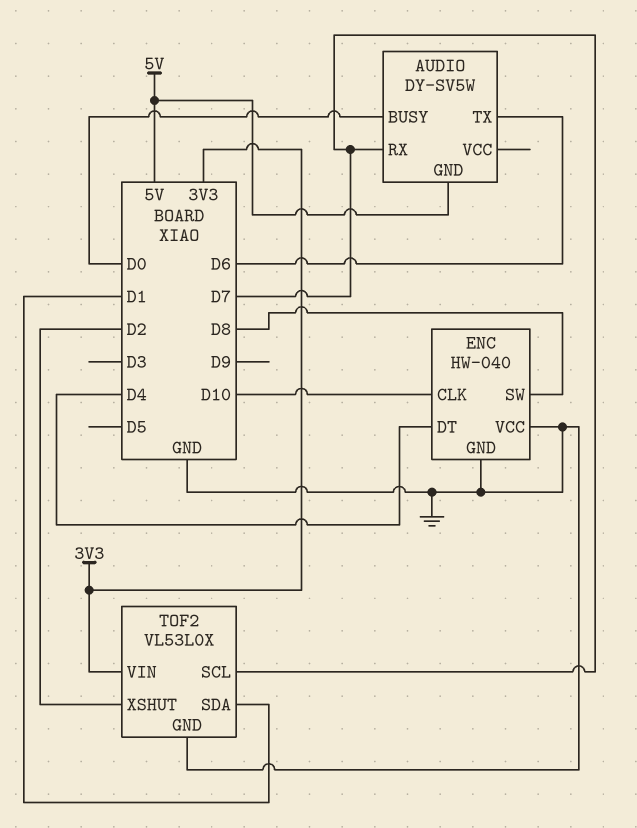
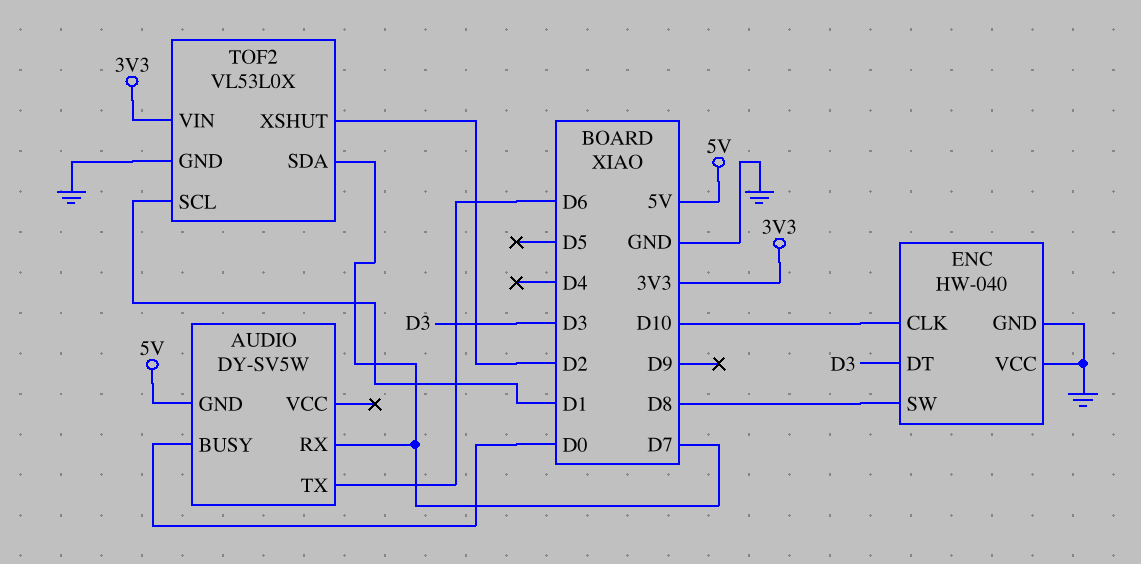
ENC pin DT: D4 -> D3
TOF2 pin SCL: D7 -> D1
TOF2 pin SDA: D1 -> D7

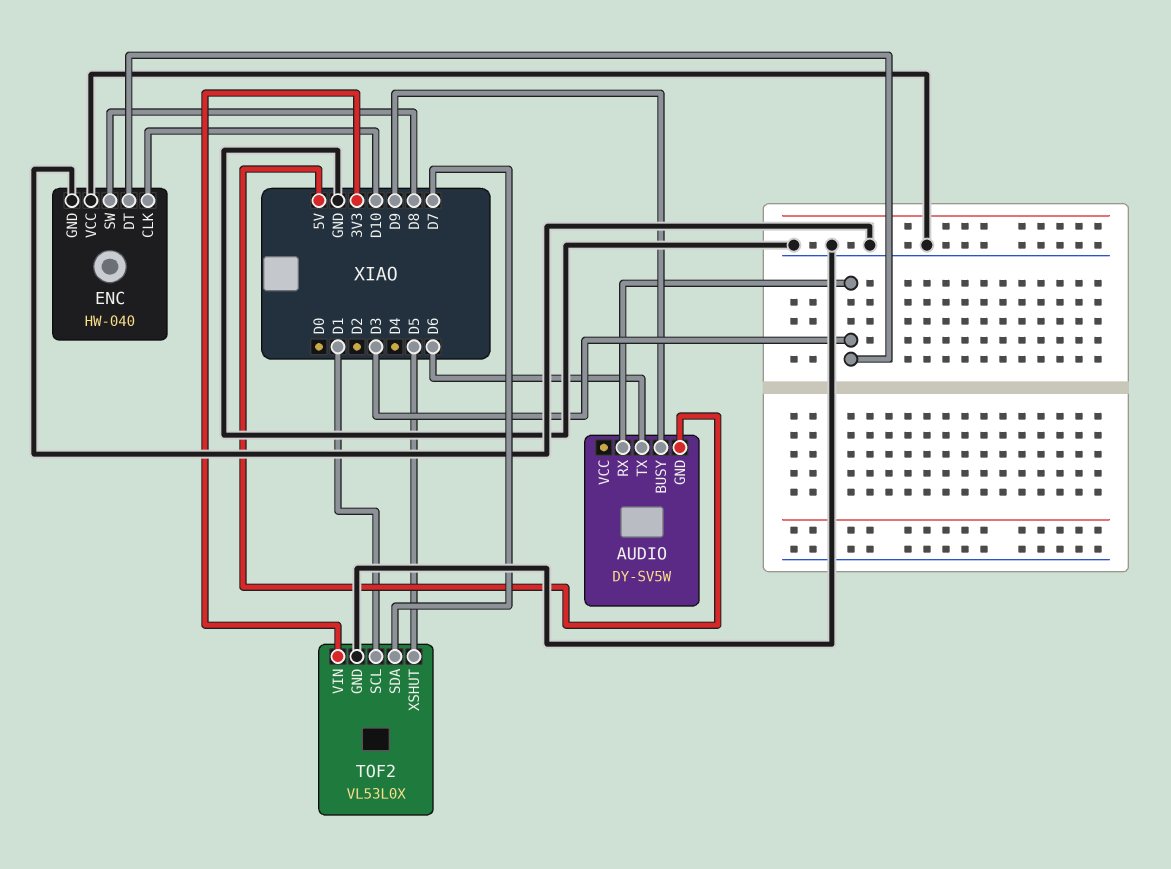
AUDIO pin BUSY: D0 -> D9
AUDIO pin RX: D7 -> D3
TOF2 pin XSHUT: D2 -> D5

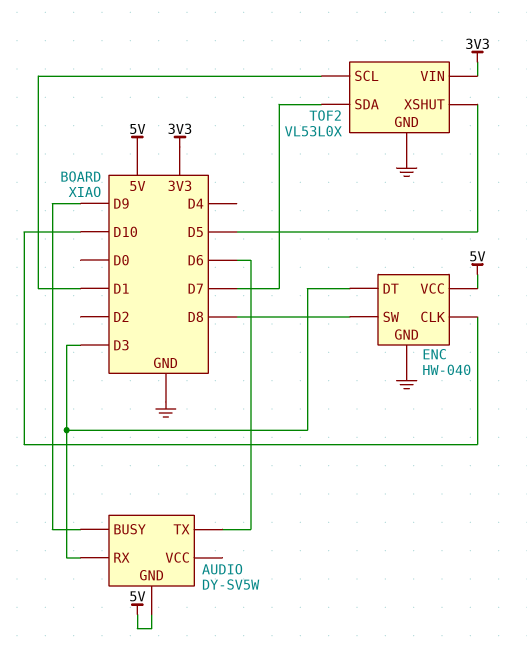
ENC pin VCC: GND -> 5V

